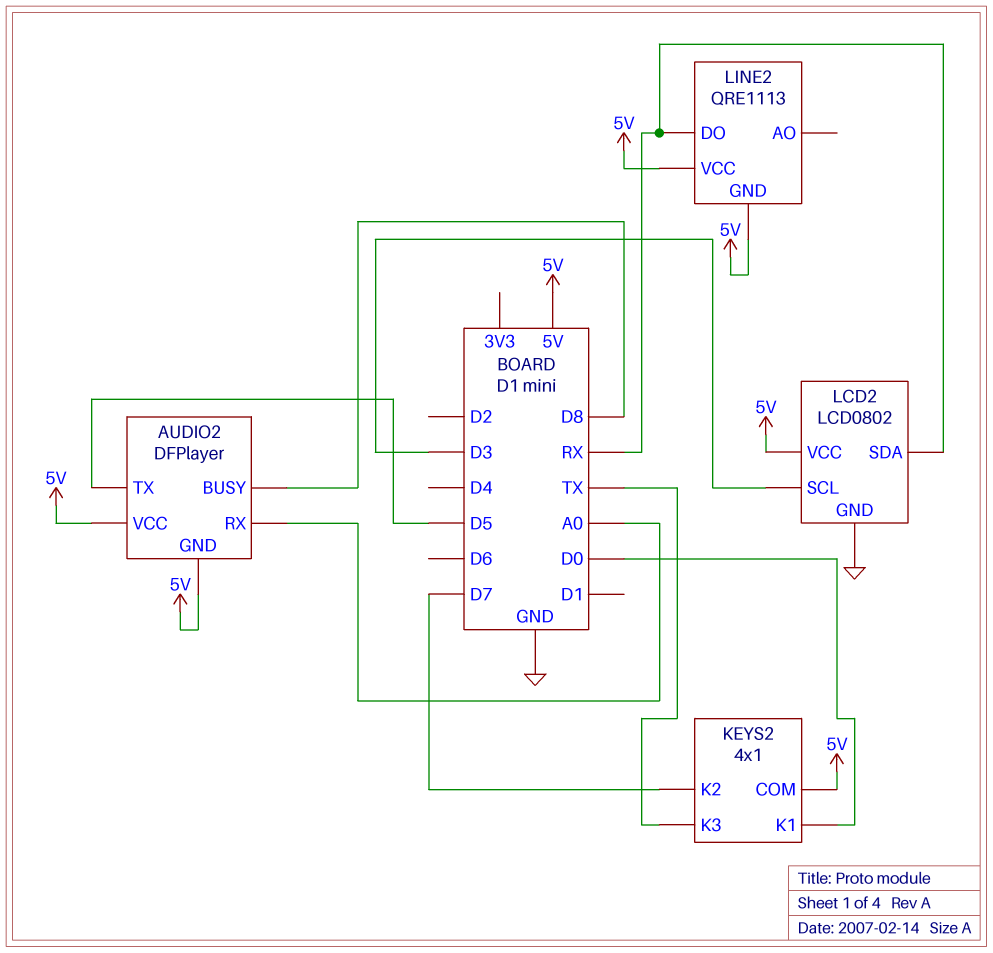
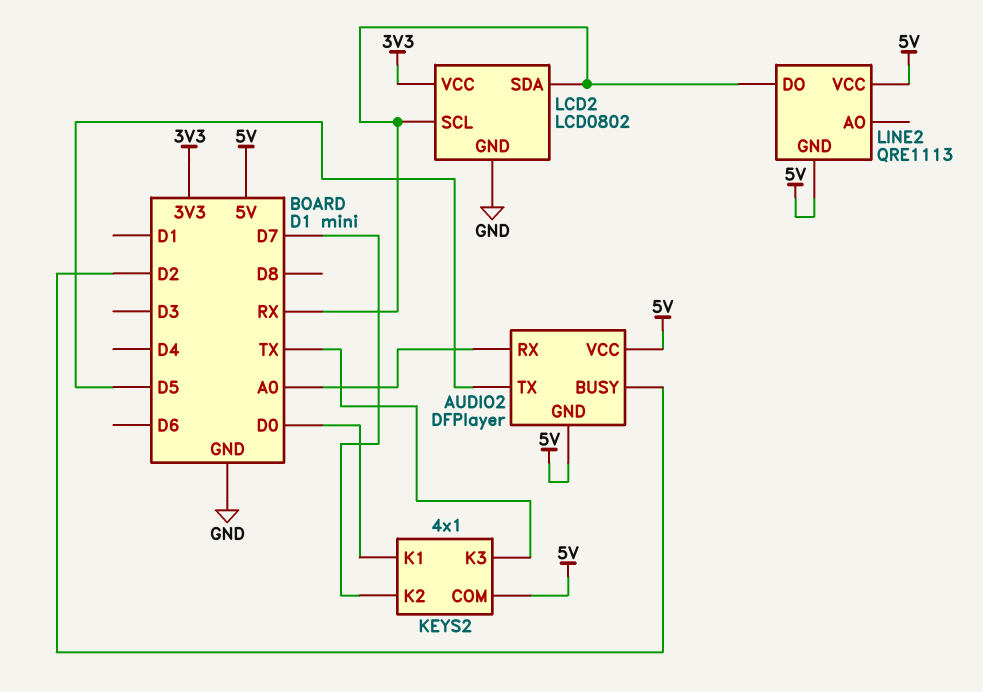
AUDIO2 pin BUSY: D8 -> D2
LCD2 pin SCL: D3 -> RX
LCD2 pin VCC: 5V -> 3V3

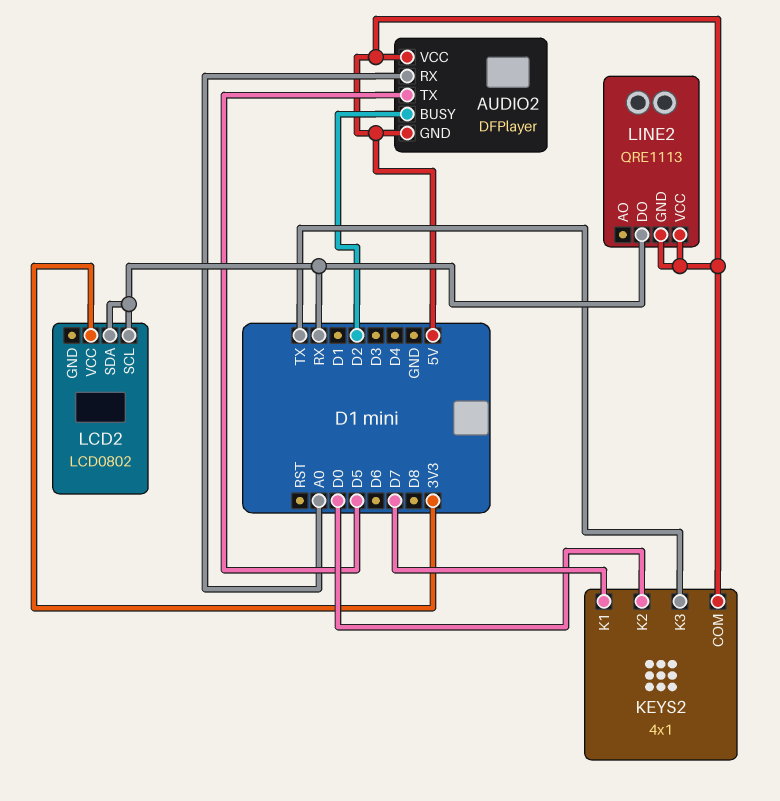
KEYS2 pin K1: D0 -> D7
KEYS2 pin K2: D7 -> D0
LCD2 pin GND: GND -> none

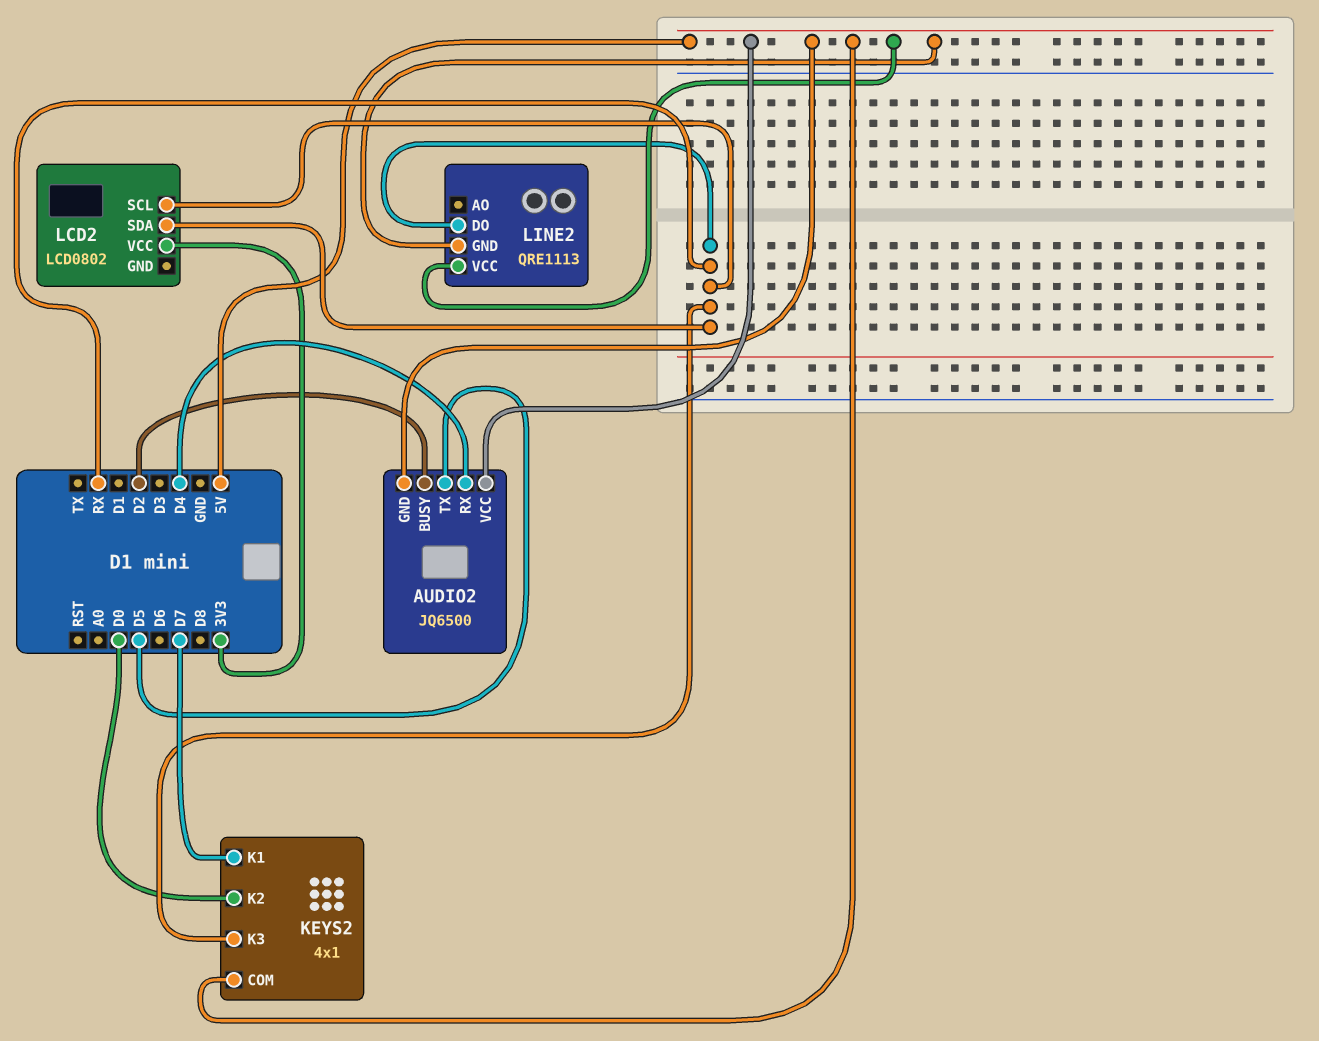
AUDIO2: DFPlayer -> JQ6500
AUDIO2 pin RX: A0 -> D4
KEYS2 pin K3: TX -> RX

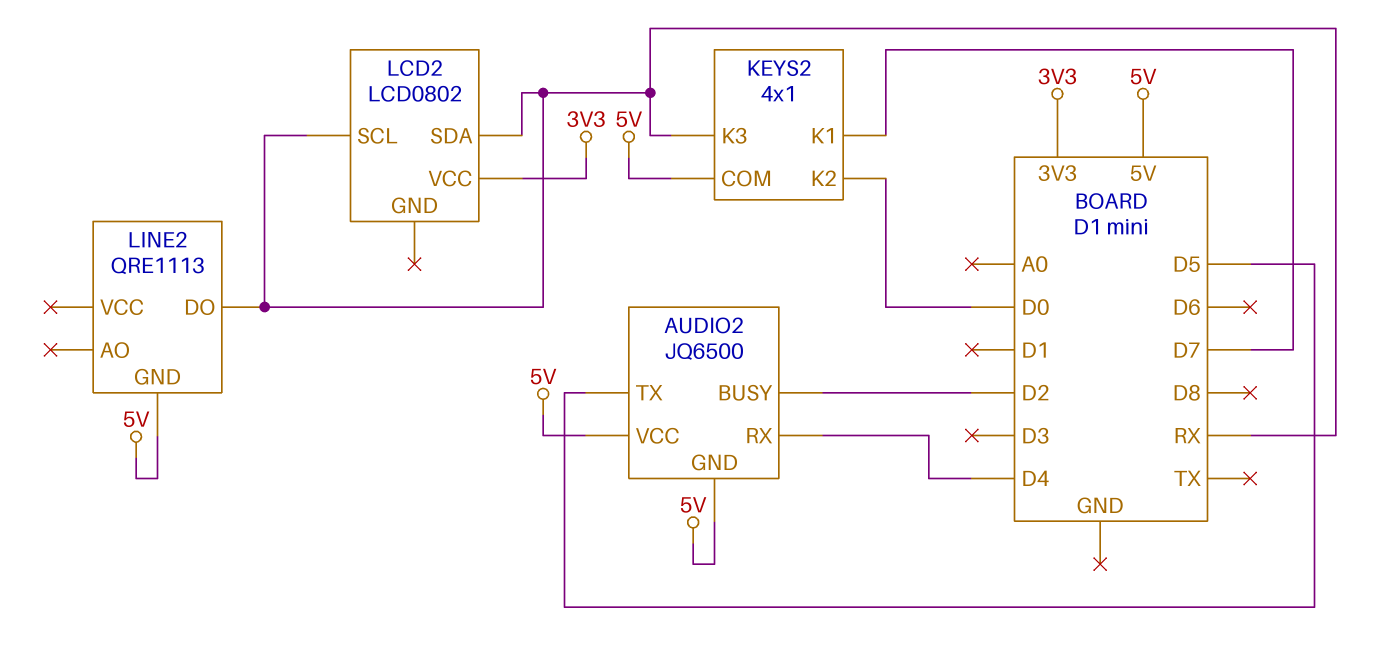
LINE2 pin VCC: 5V -> none

